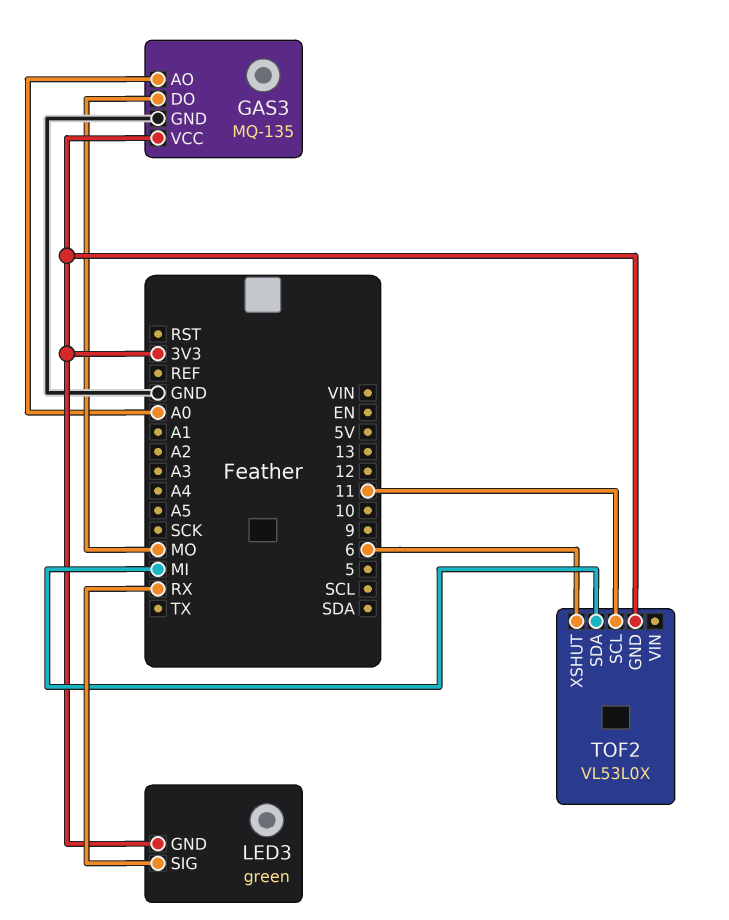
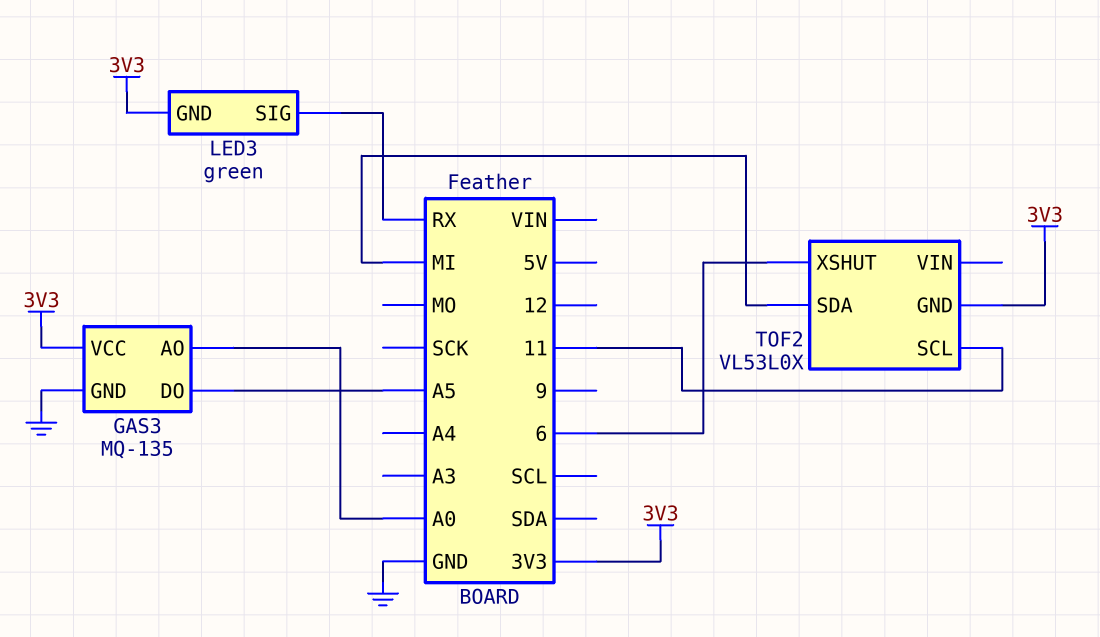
GAS3 pin DO: MO -> A5

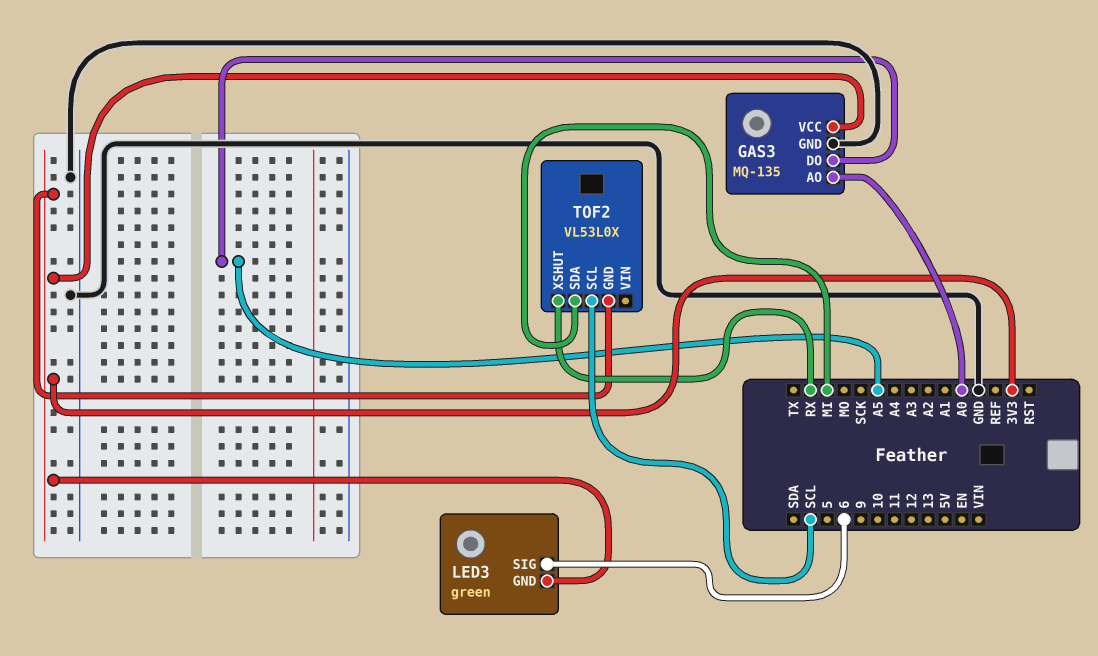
LED3 pin SIG: RX -> 6
TOF2 pin SCL: 11 -> SCL
TOF2 pin XSHUT: 6 -> RX

